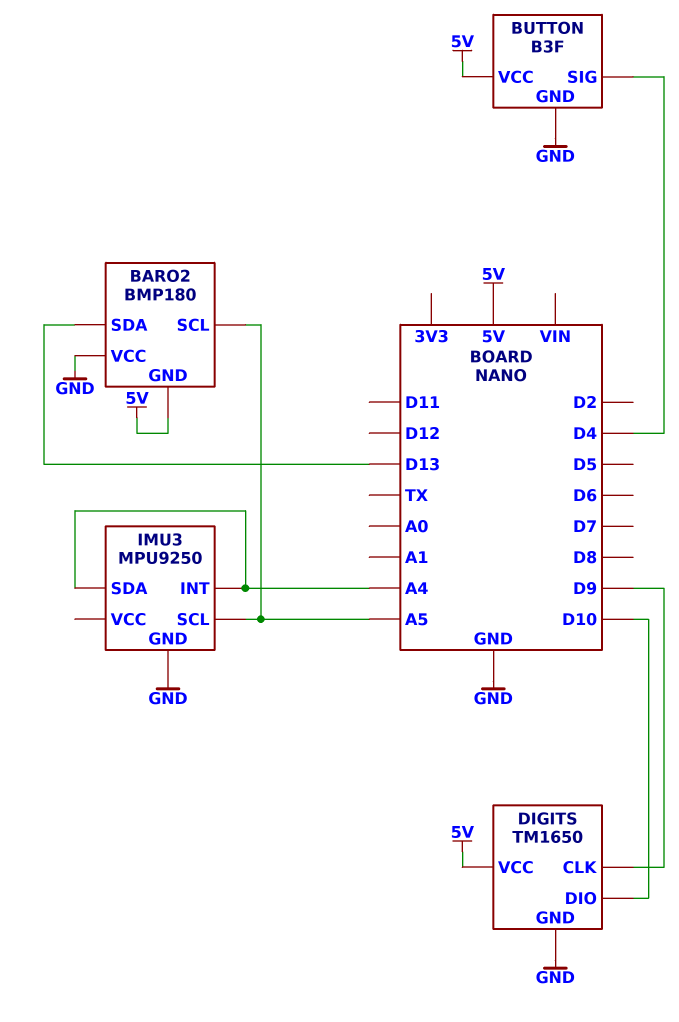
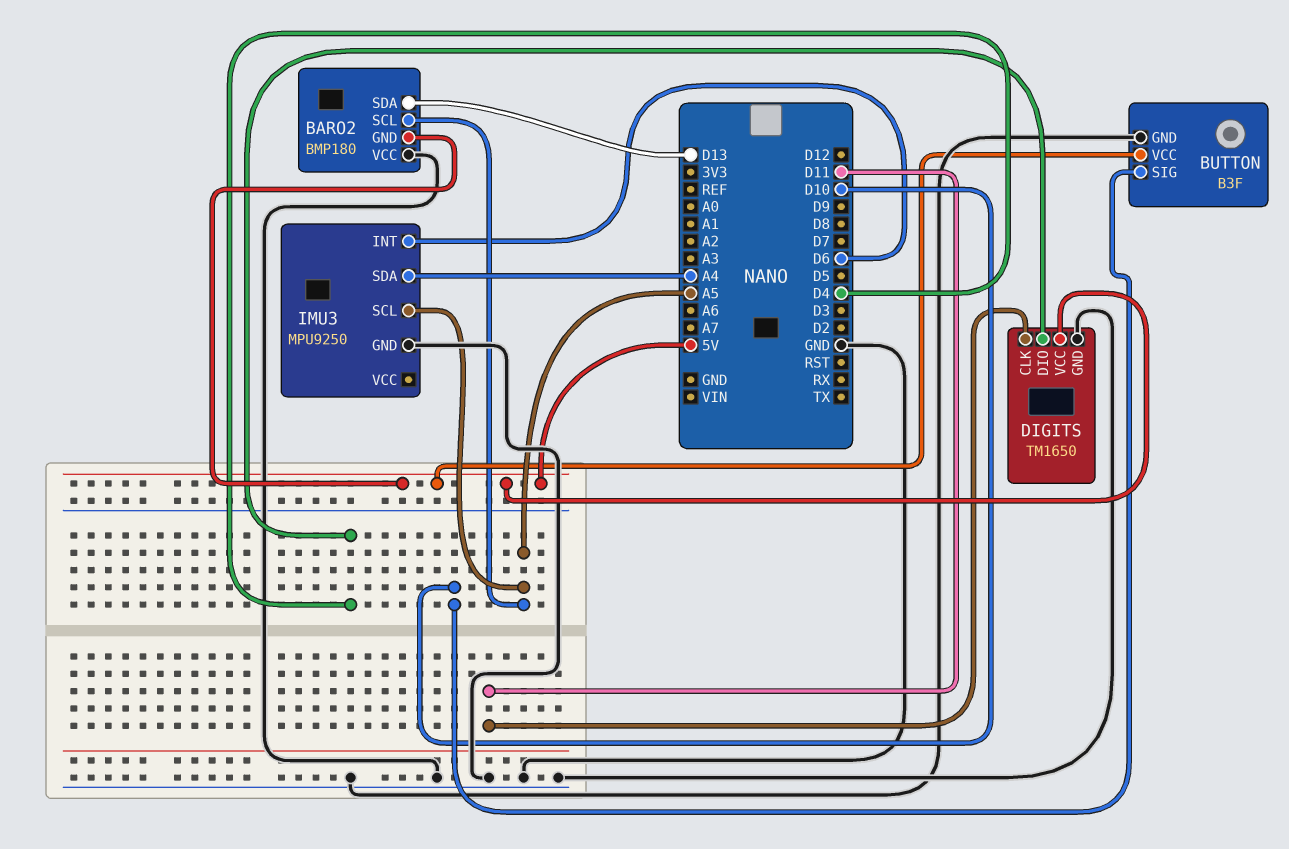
BUTTON pin SIG: D4 -> D10
DIGITS pin CLK: D9 -> D11
DIGITS pin DIO: D10 -> D4
IMU3 pin INT: A4 -> D6

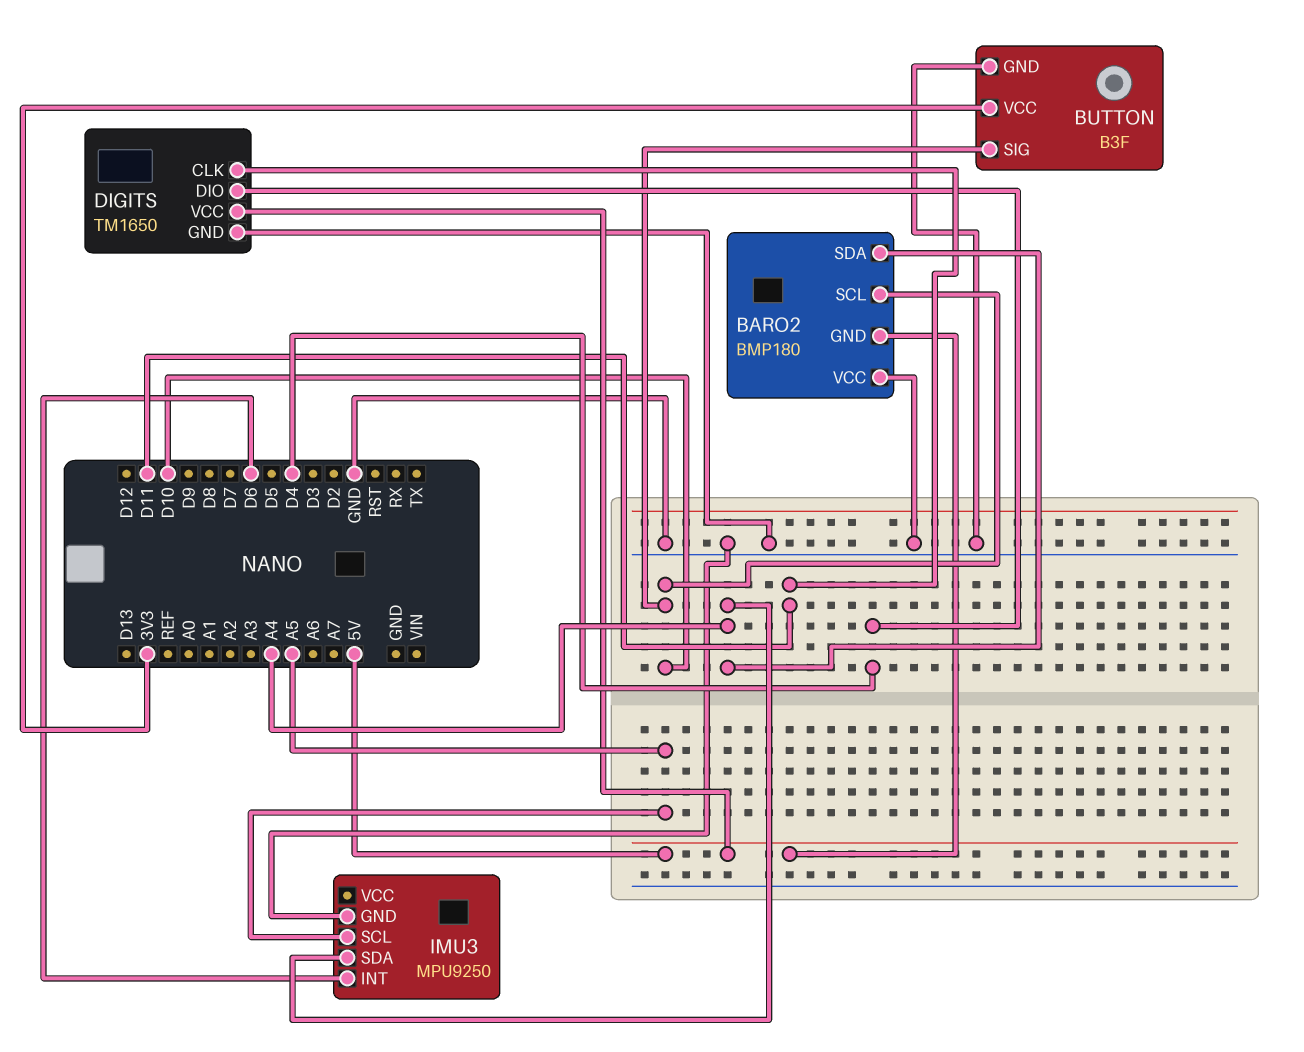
BARO2 pin SCL: A5 -> D10
BARO2 pin SDA: D13 -> A4
BUTTON pin VCC: 5V -> 3V3

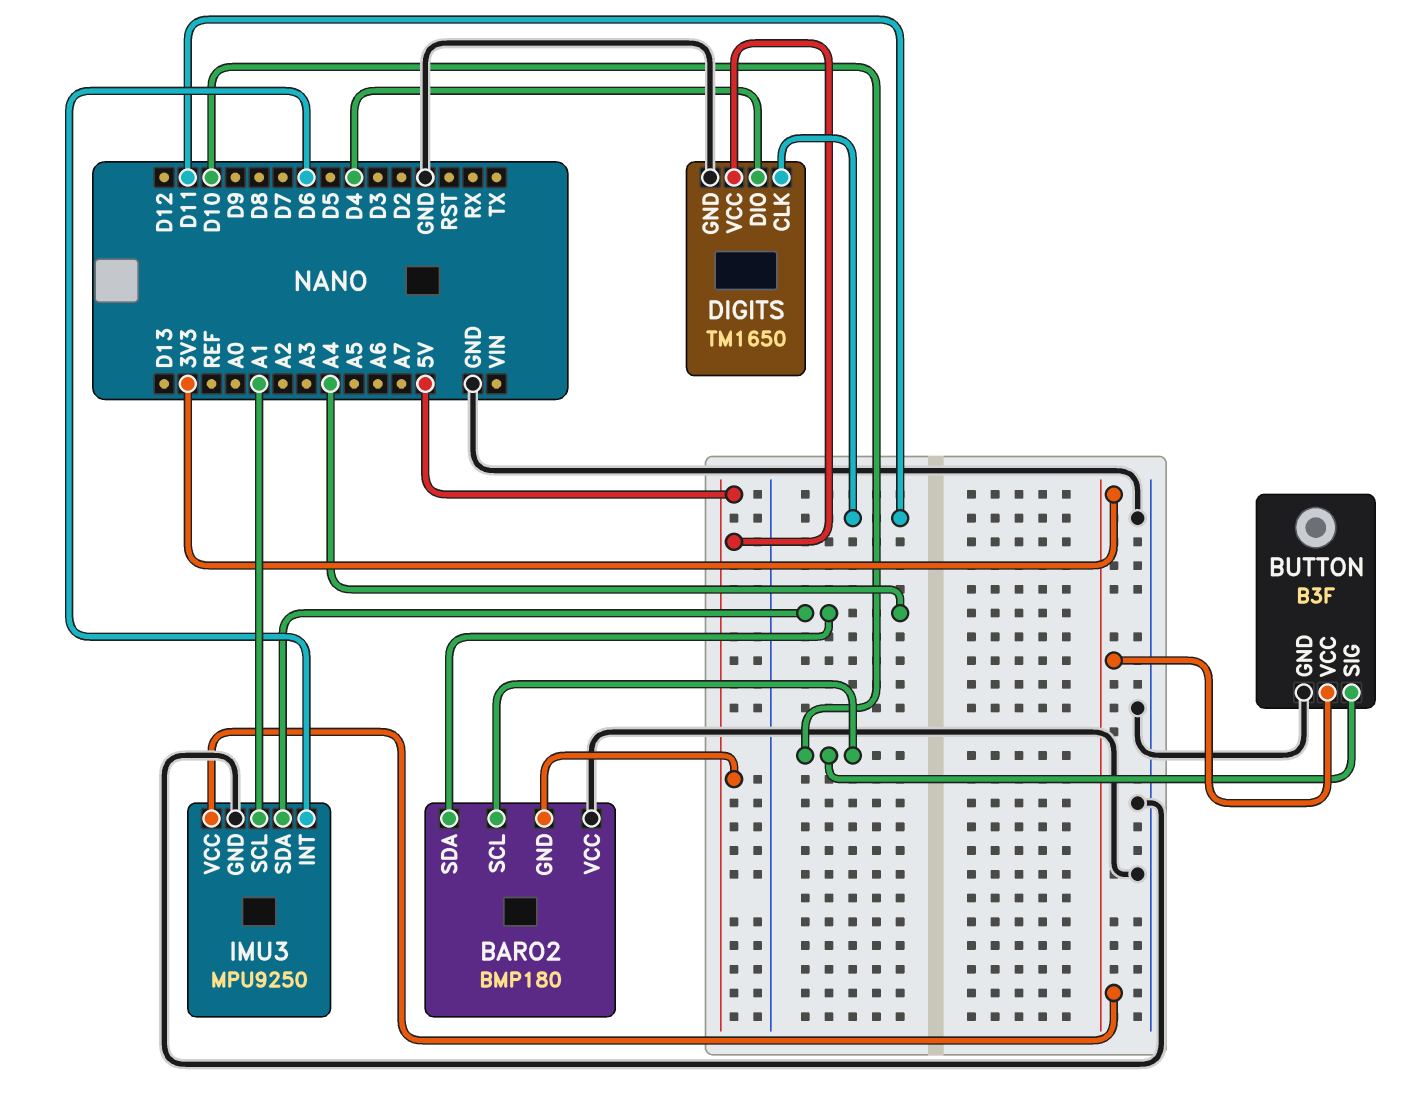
IMU3 pin SCL: A5 -> A1
IMU3 pin VCC: none -> 3V3

